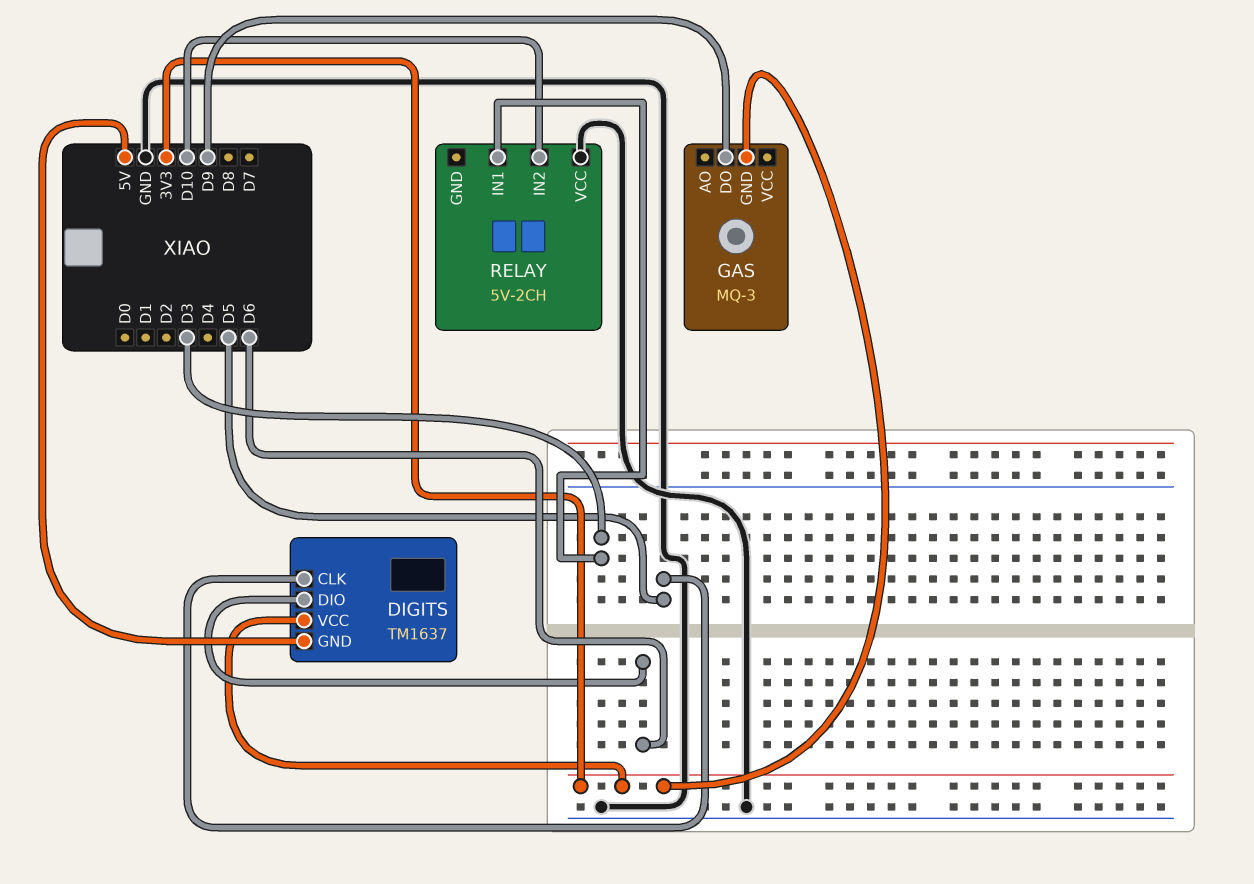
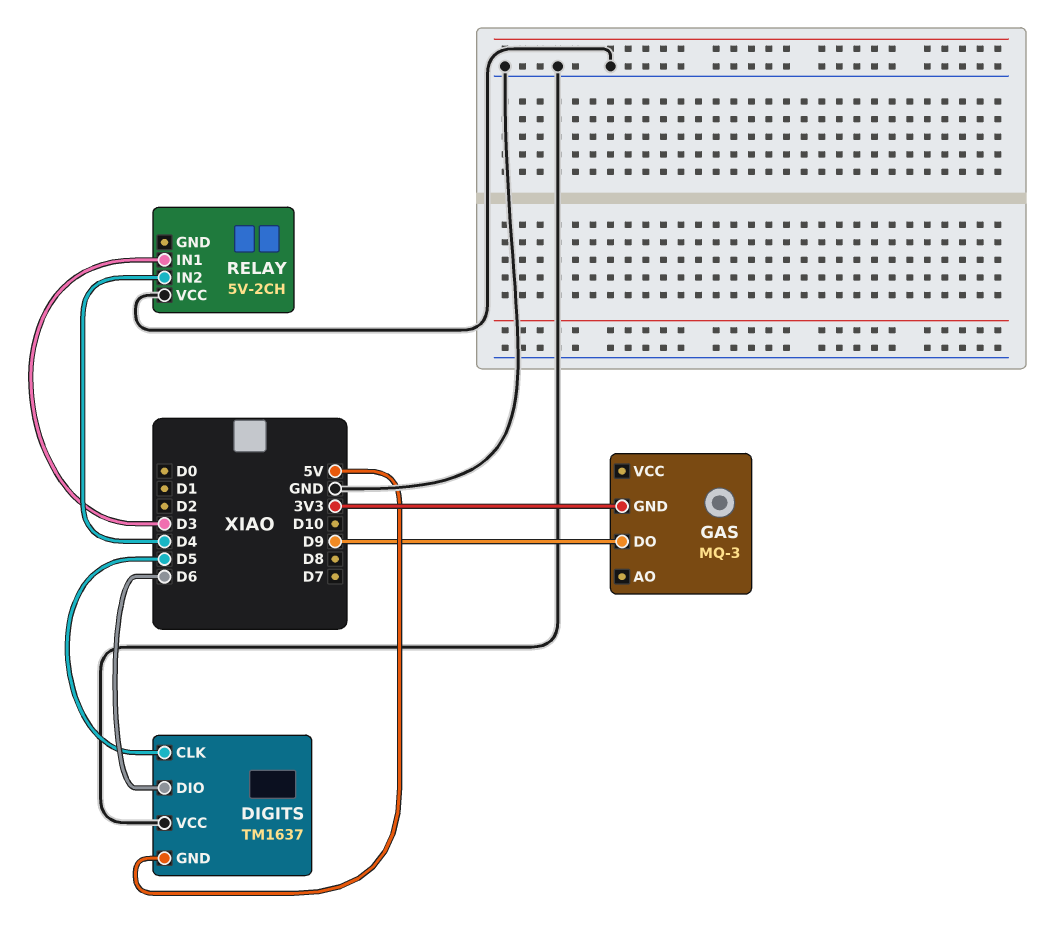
DIGITS pin VCC: 3V3 -> GND
RELAY pin IN2: D10 -> D4

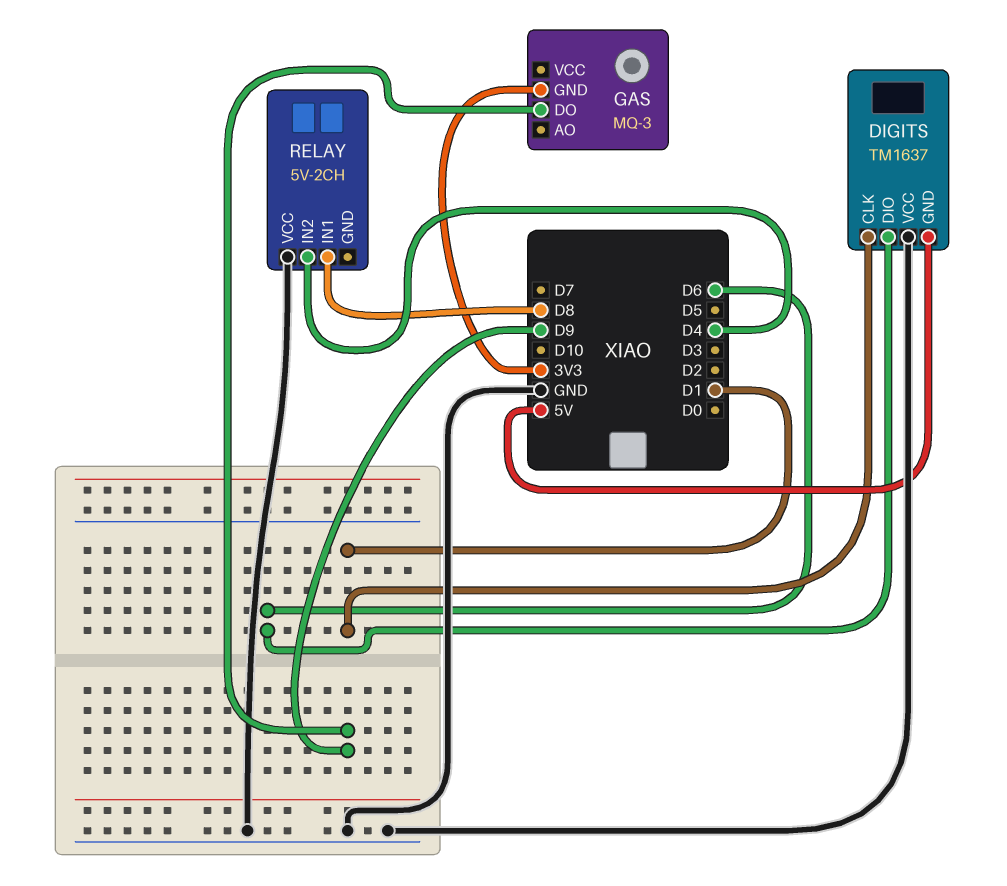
DIGITS pin CLK: D5 -> D1
RELAY pin IN1: D3 -> D8

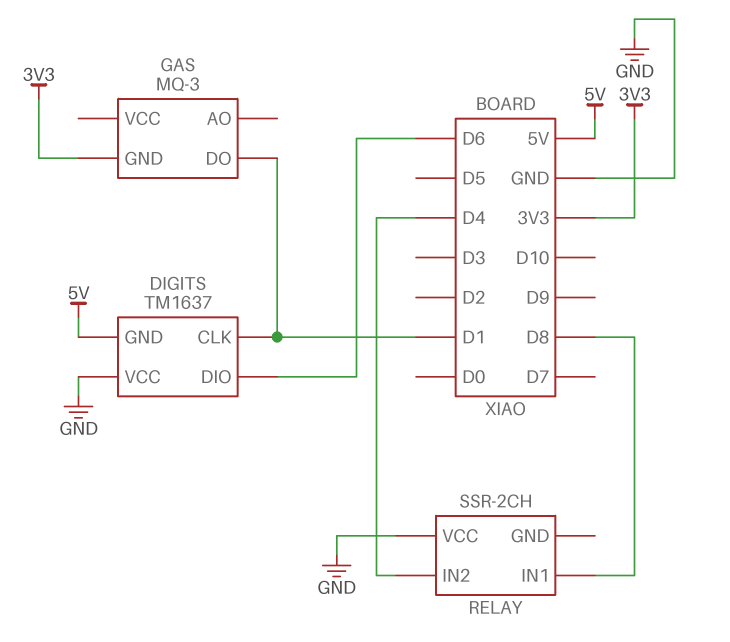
GAS pin DO: D9 -> D1
RELAY: 5V-2CH -> SSR-2CH

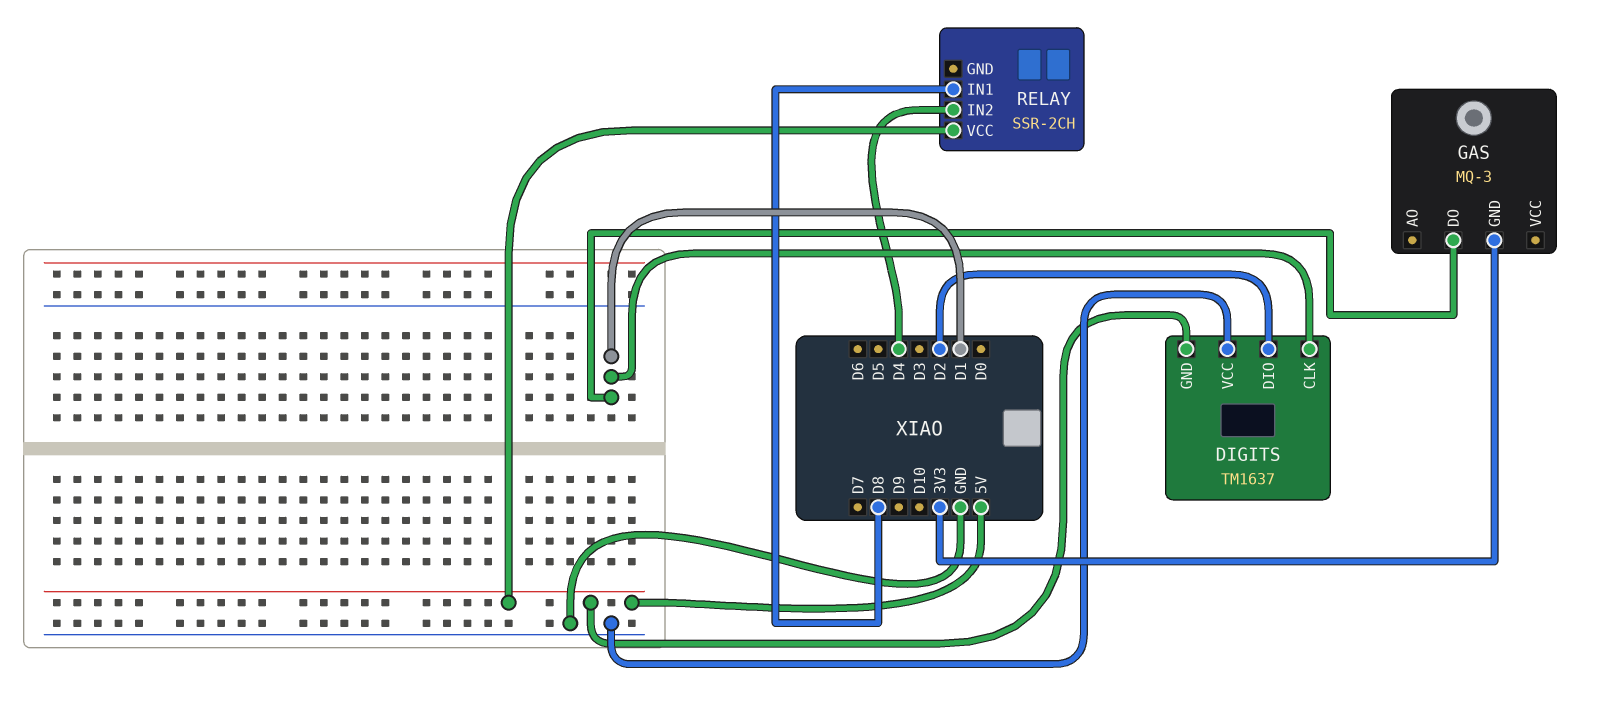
DIGITS pin DIO: D6 -> D2
RELAY pin VCC: GND -> 5V

